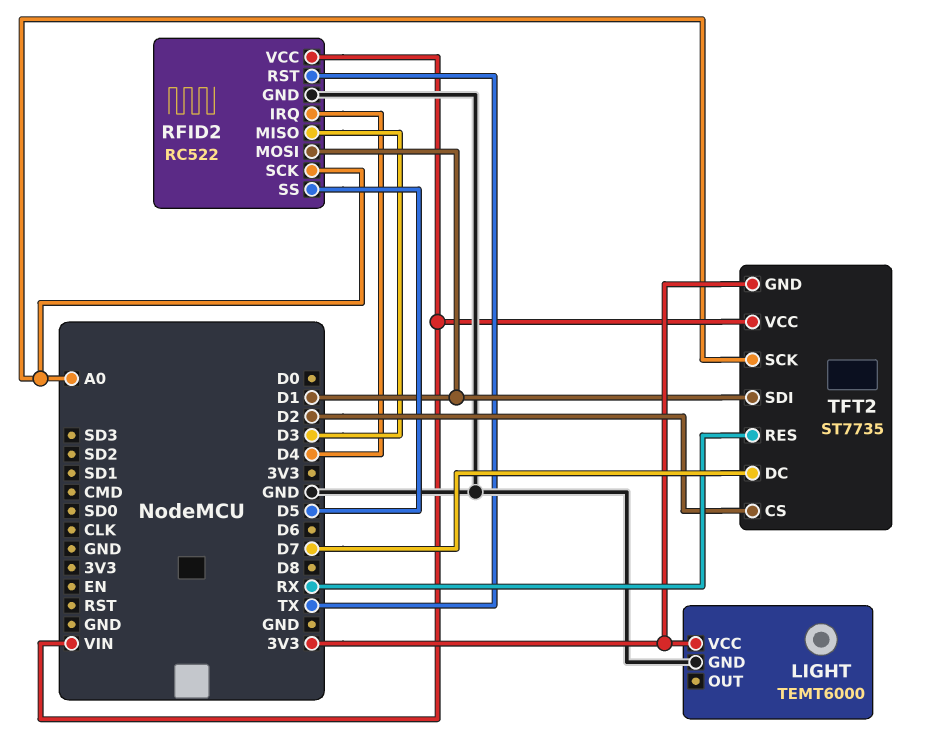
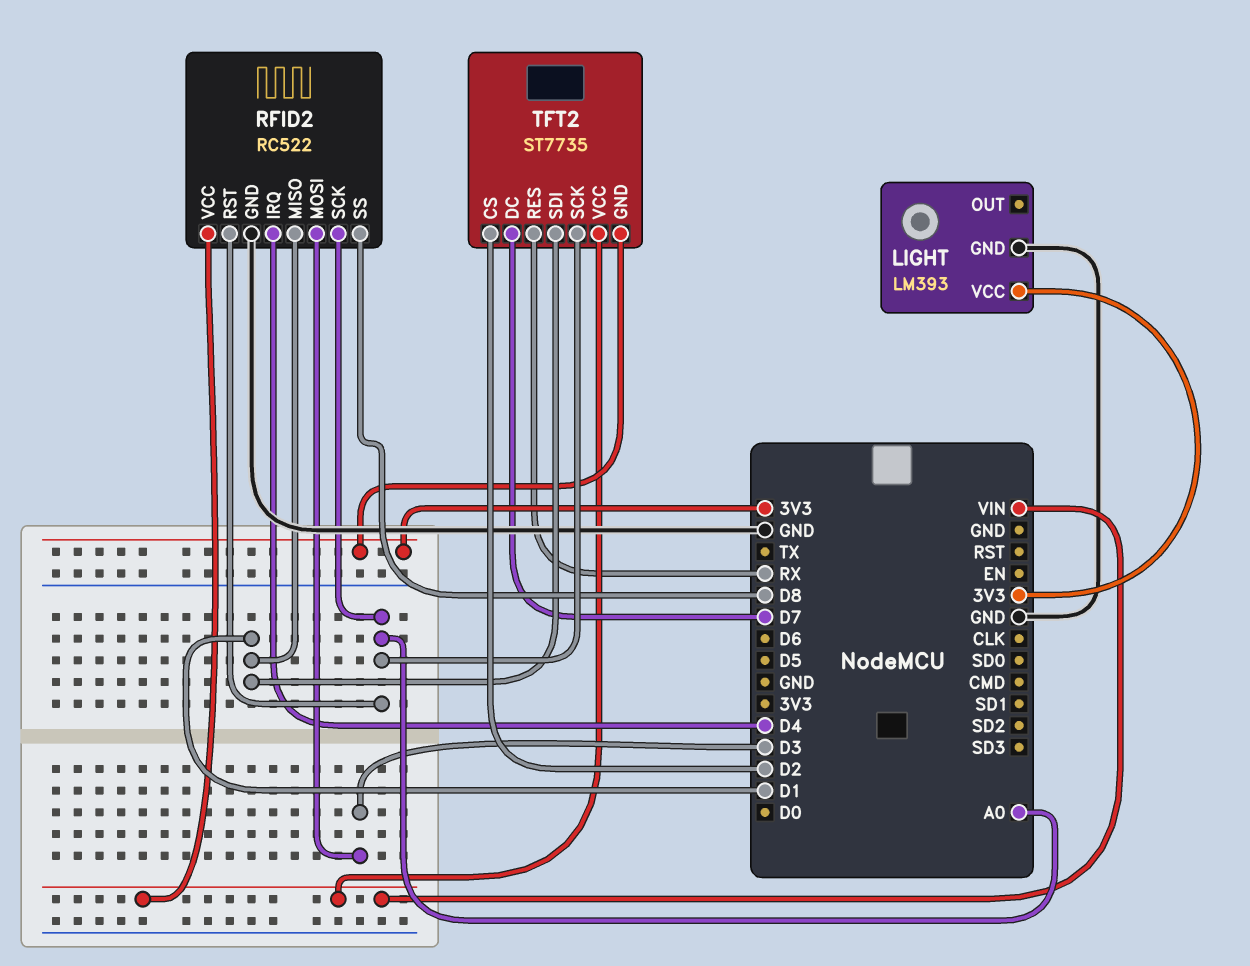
LIGHT: TEMT6000 -> LM393
RFID2 pin MISO: D3 -> D1
RFID2 pin MOSI: D1 -> D3
RFID2 pin RST: TX -> A0
RFID2 pin SS: D5 -> D8

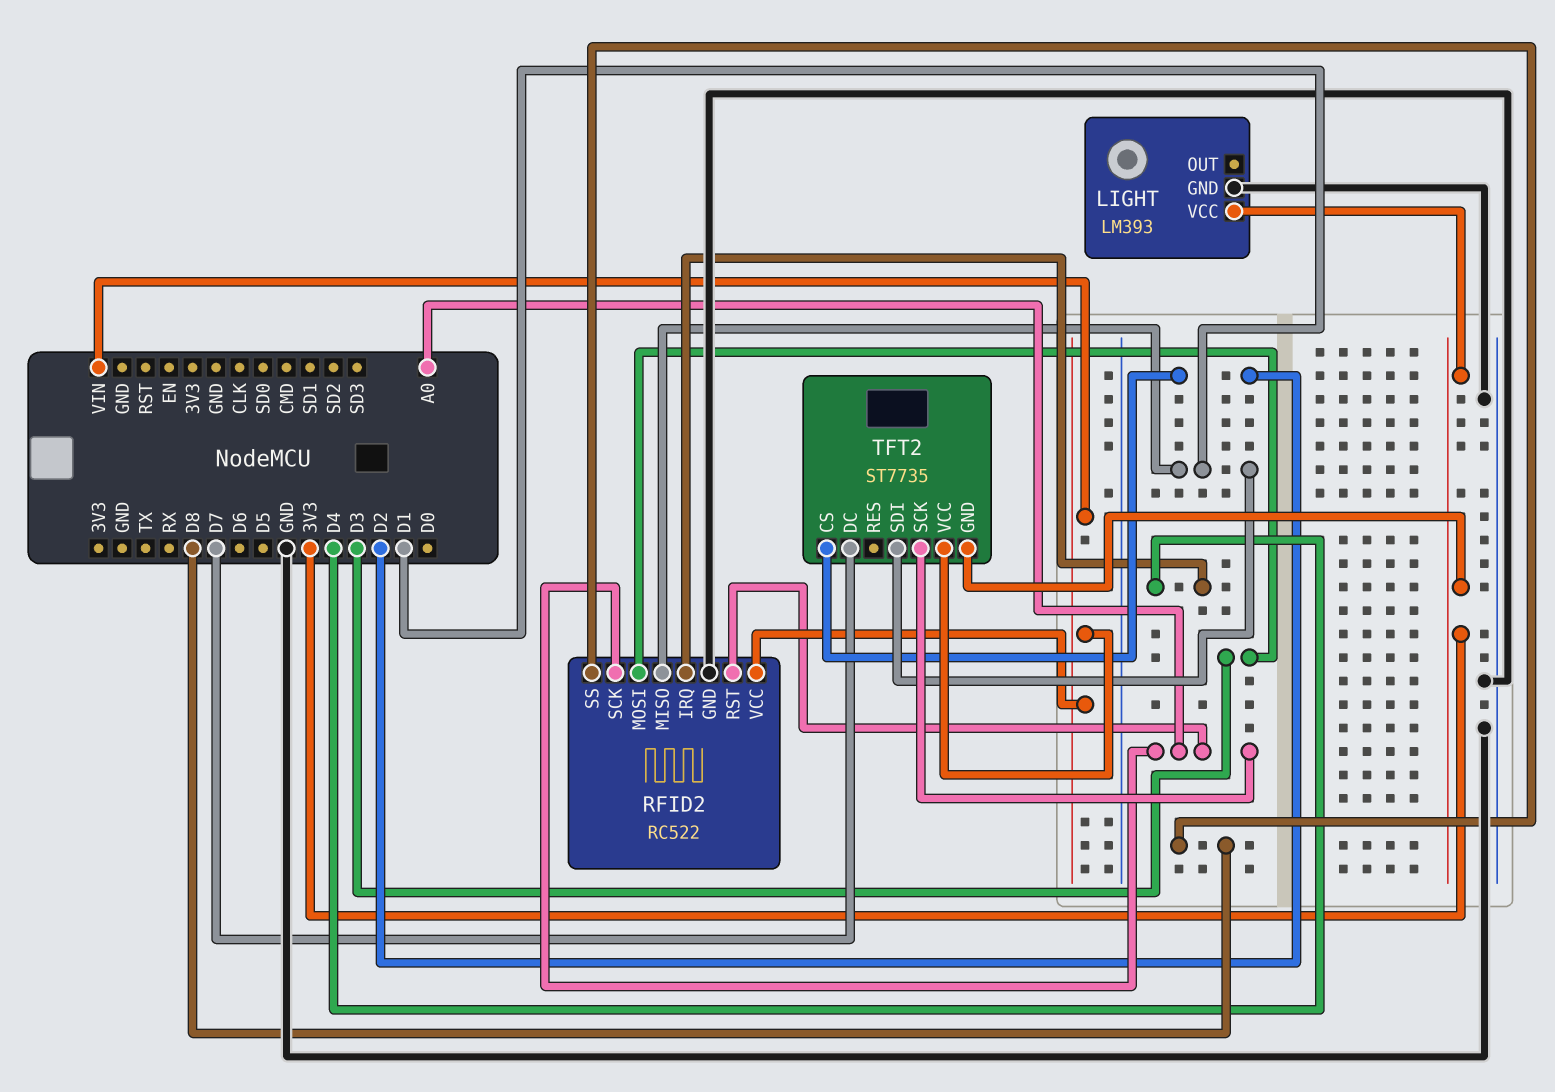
TFT2 pin RES: RX -> none

